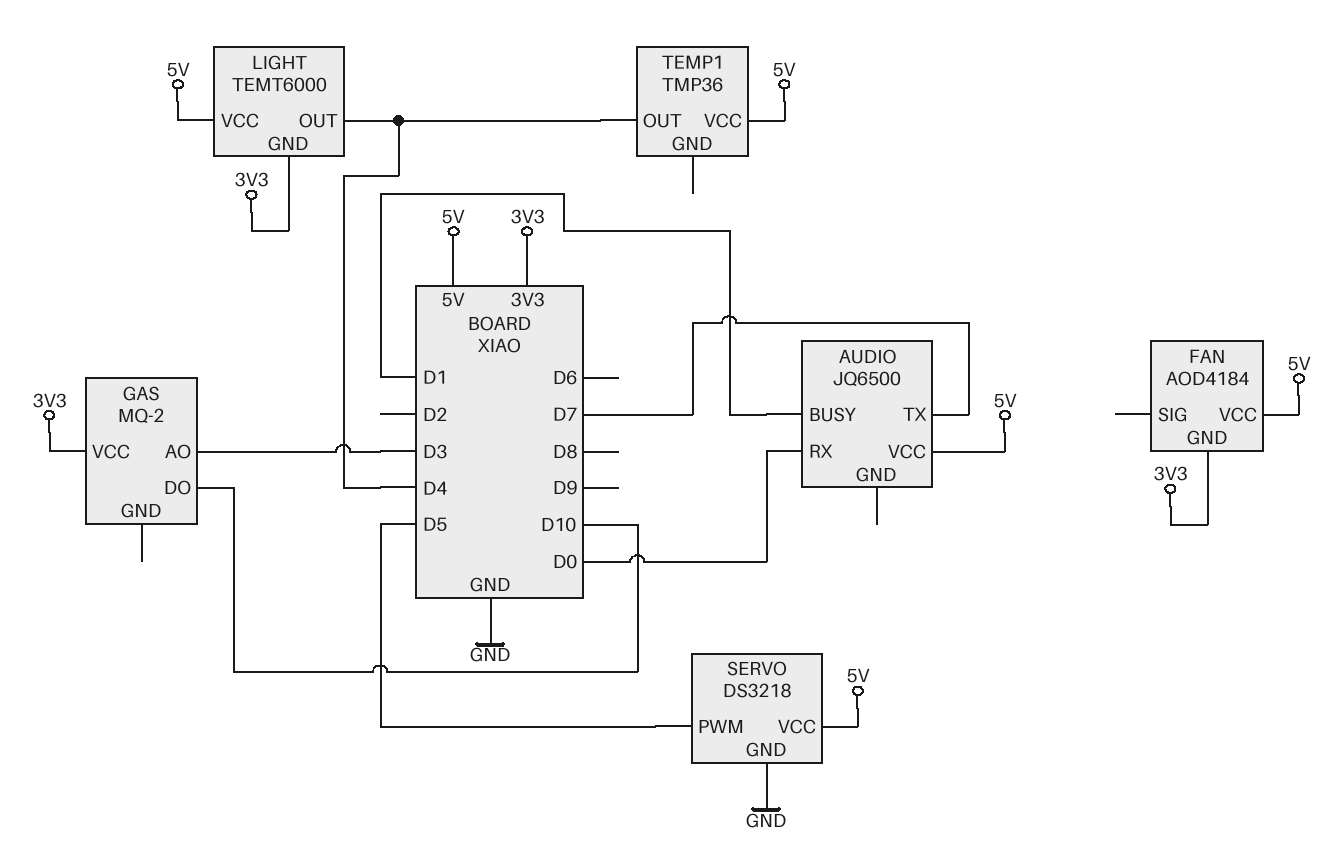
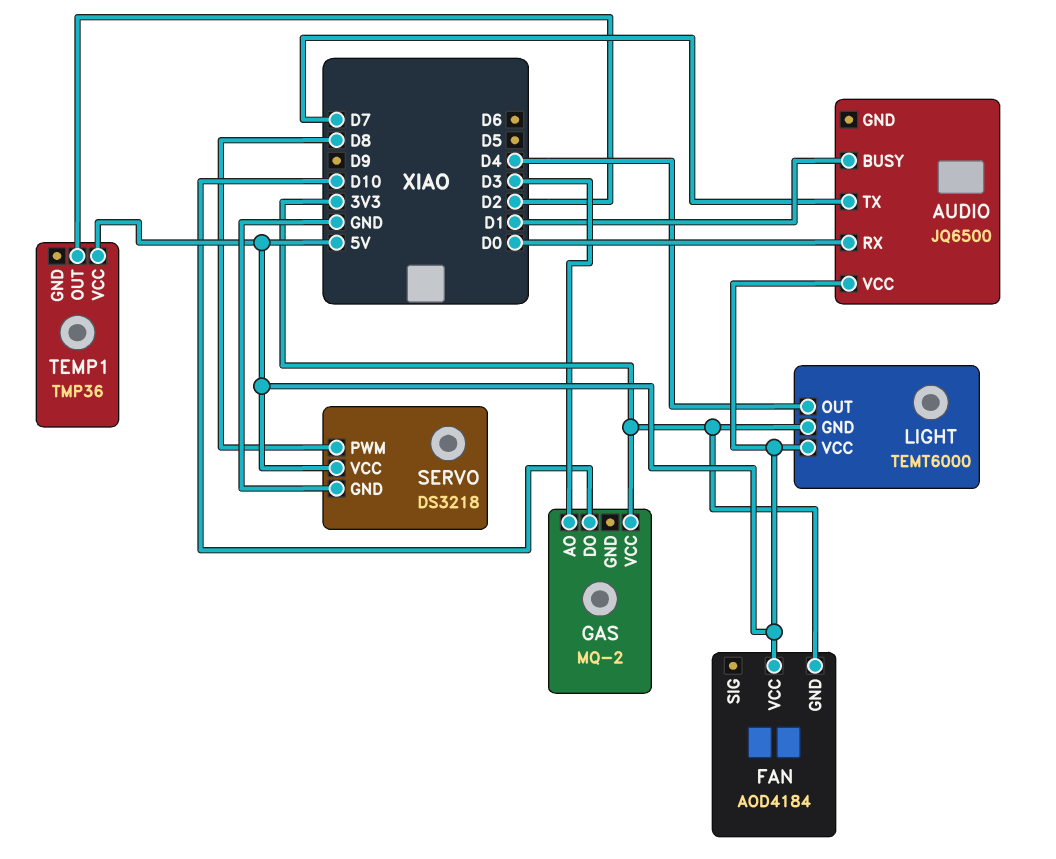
SERVO pin PWM: D5 -> D8
TEMP1 pin OUT: D4 -> D2

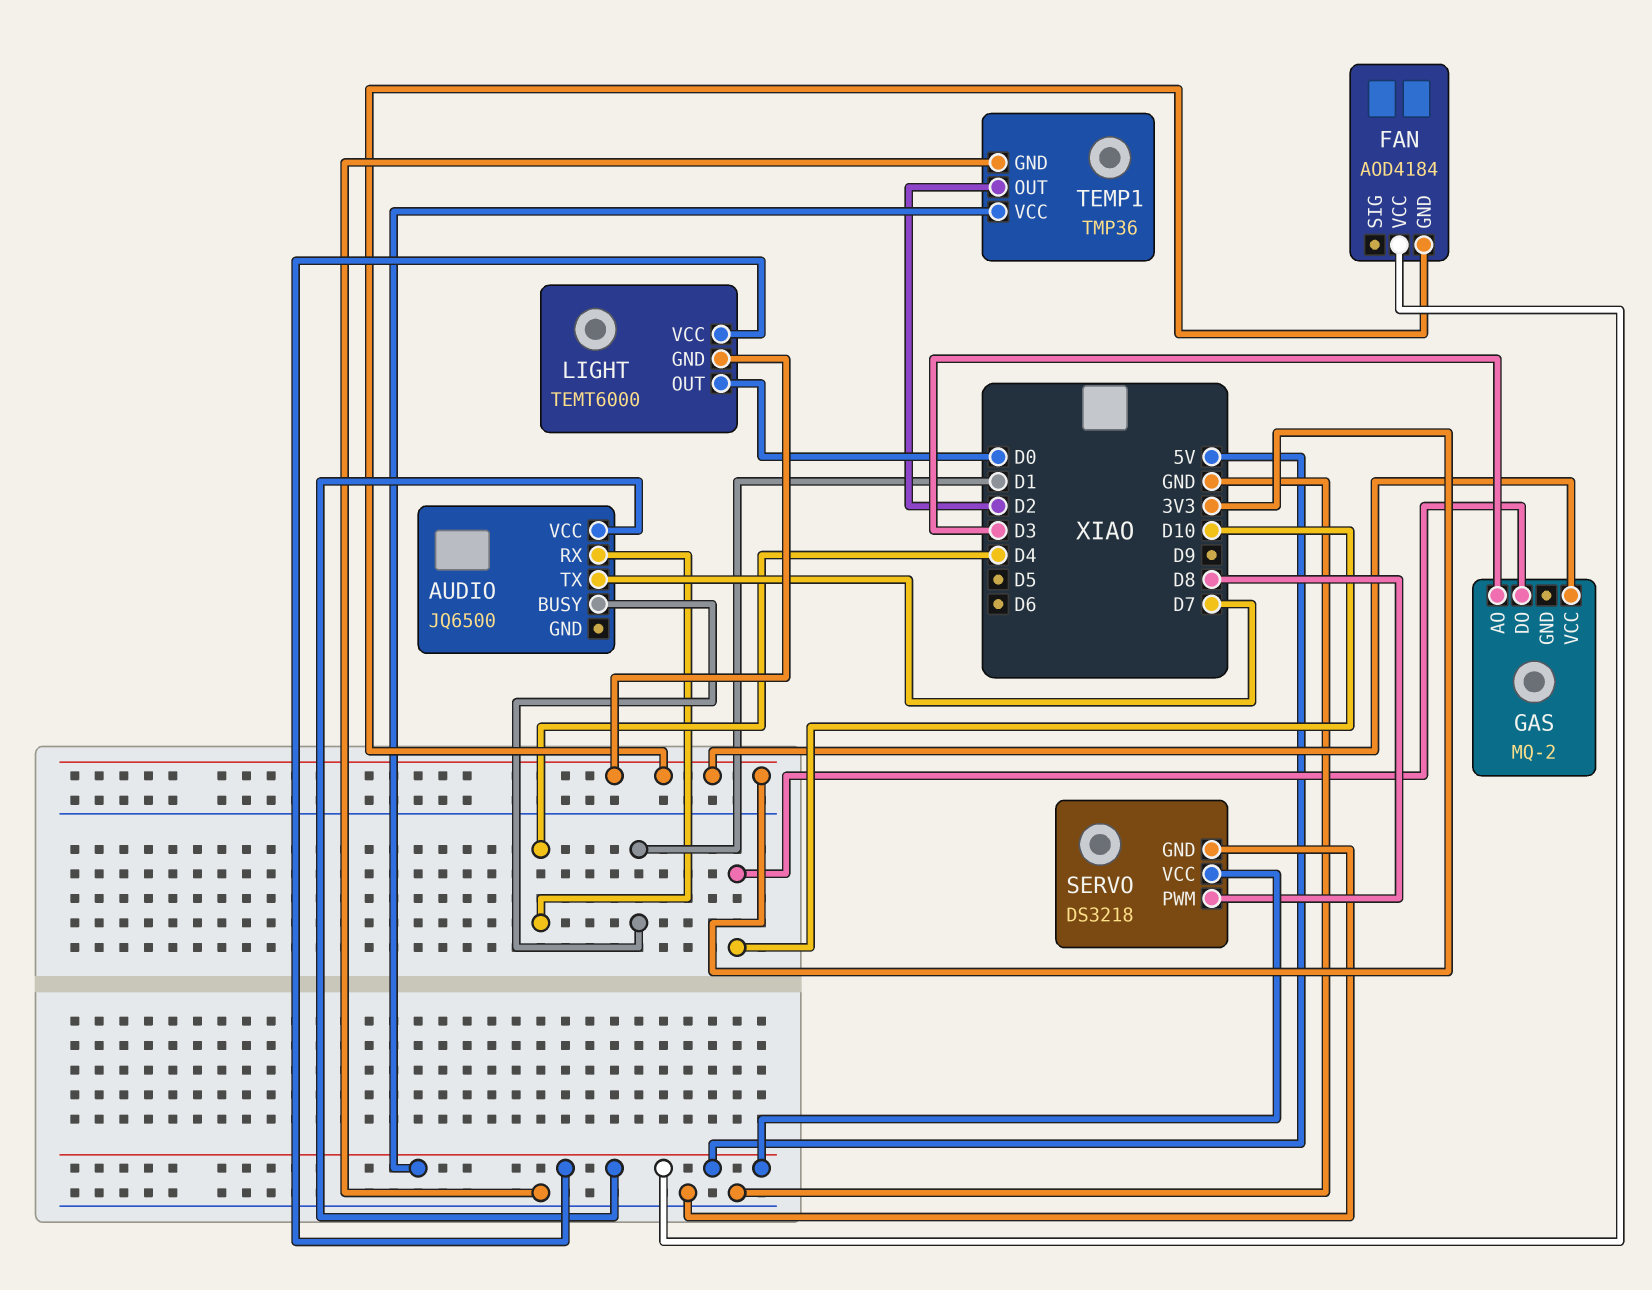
AUDIO pin RX: D0 -> D4
LIGHT pin OUT: D4 -> D0
TEMP1 pin GND: none -> GND

